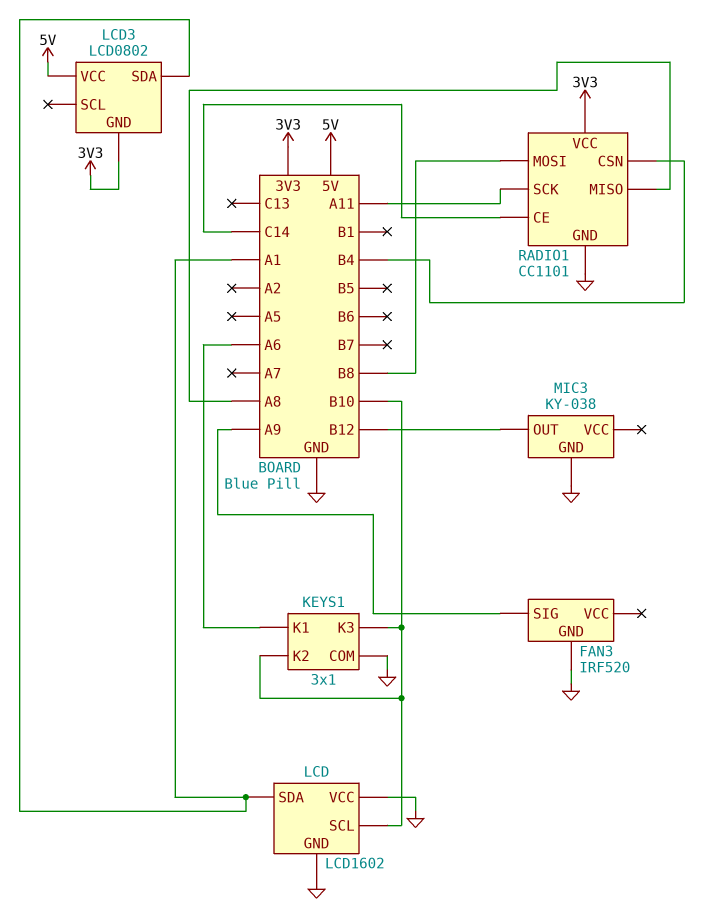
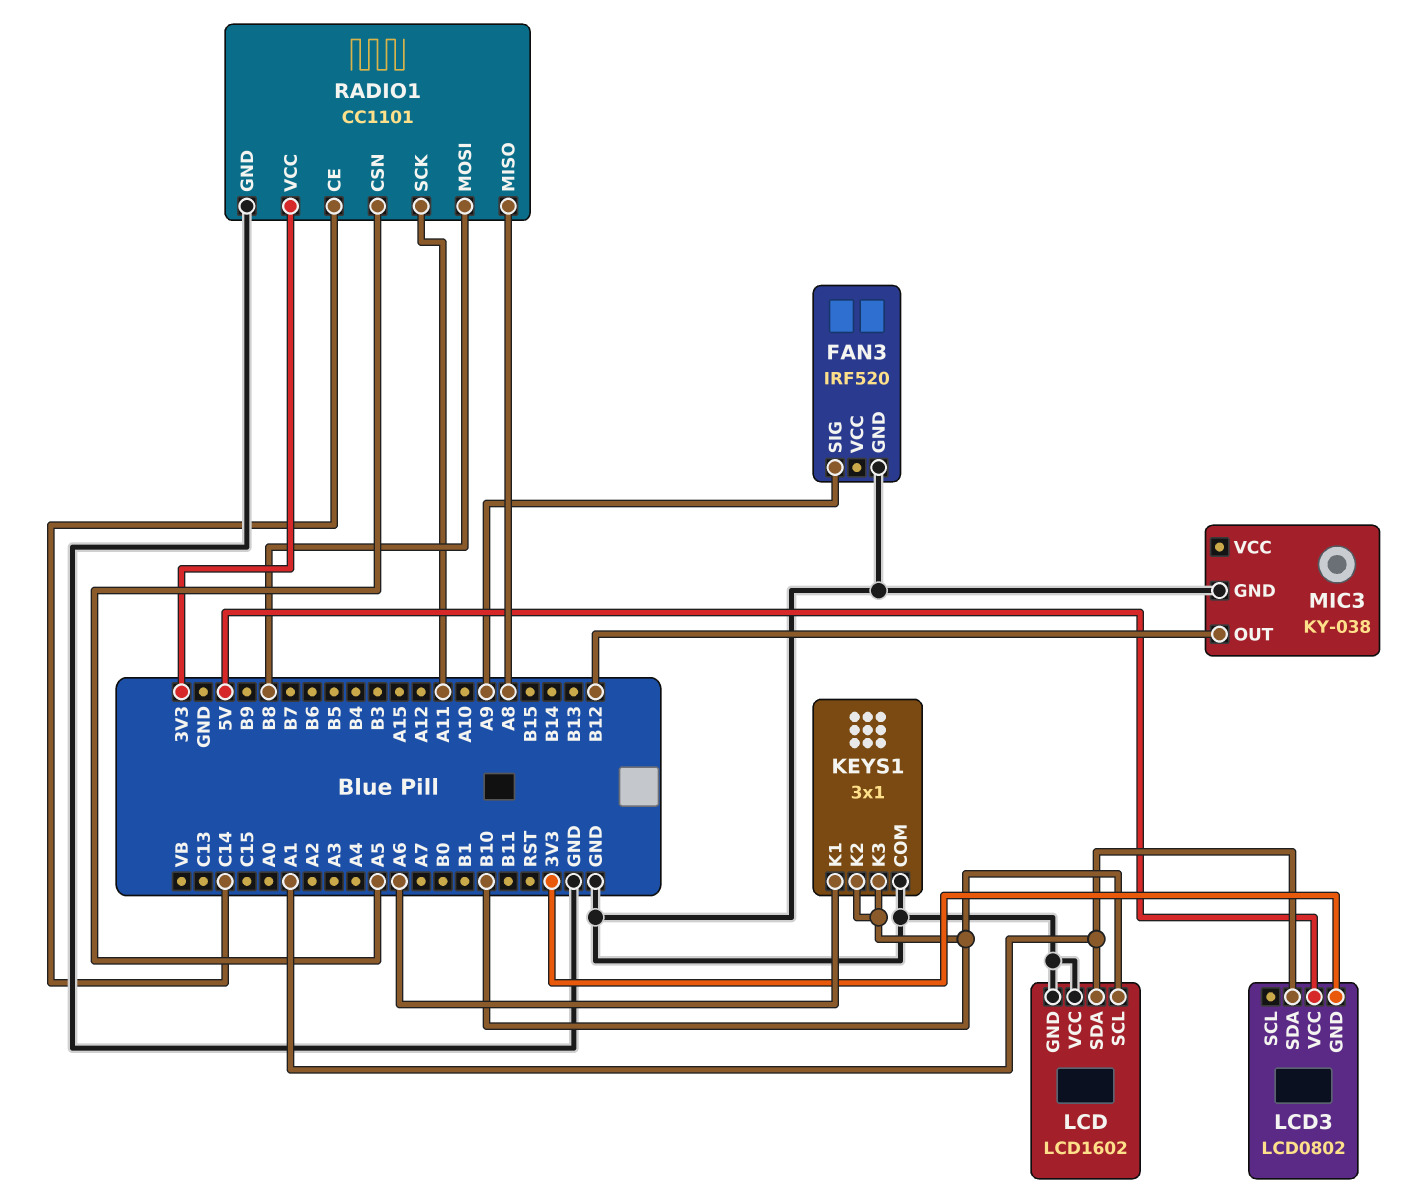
RADIO1 pin CSN: B4 -> A5

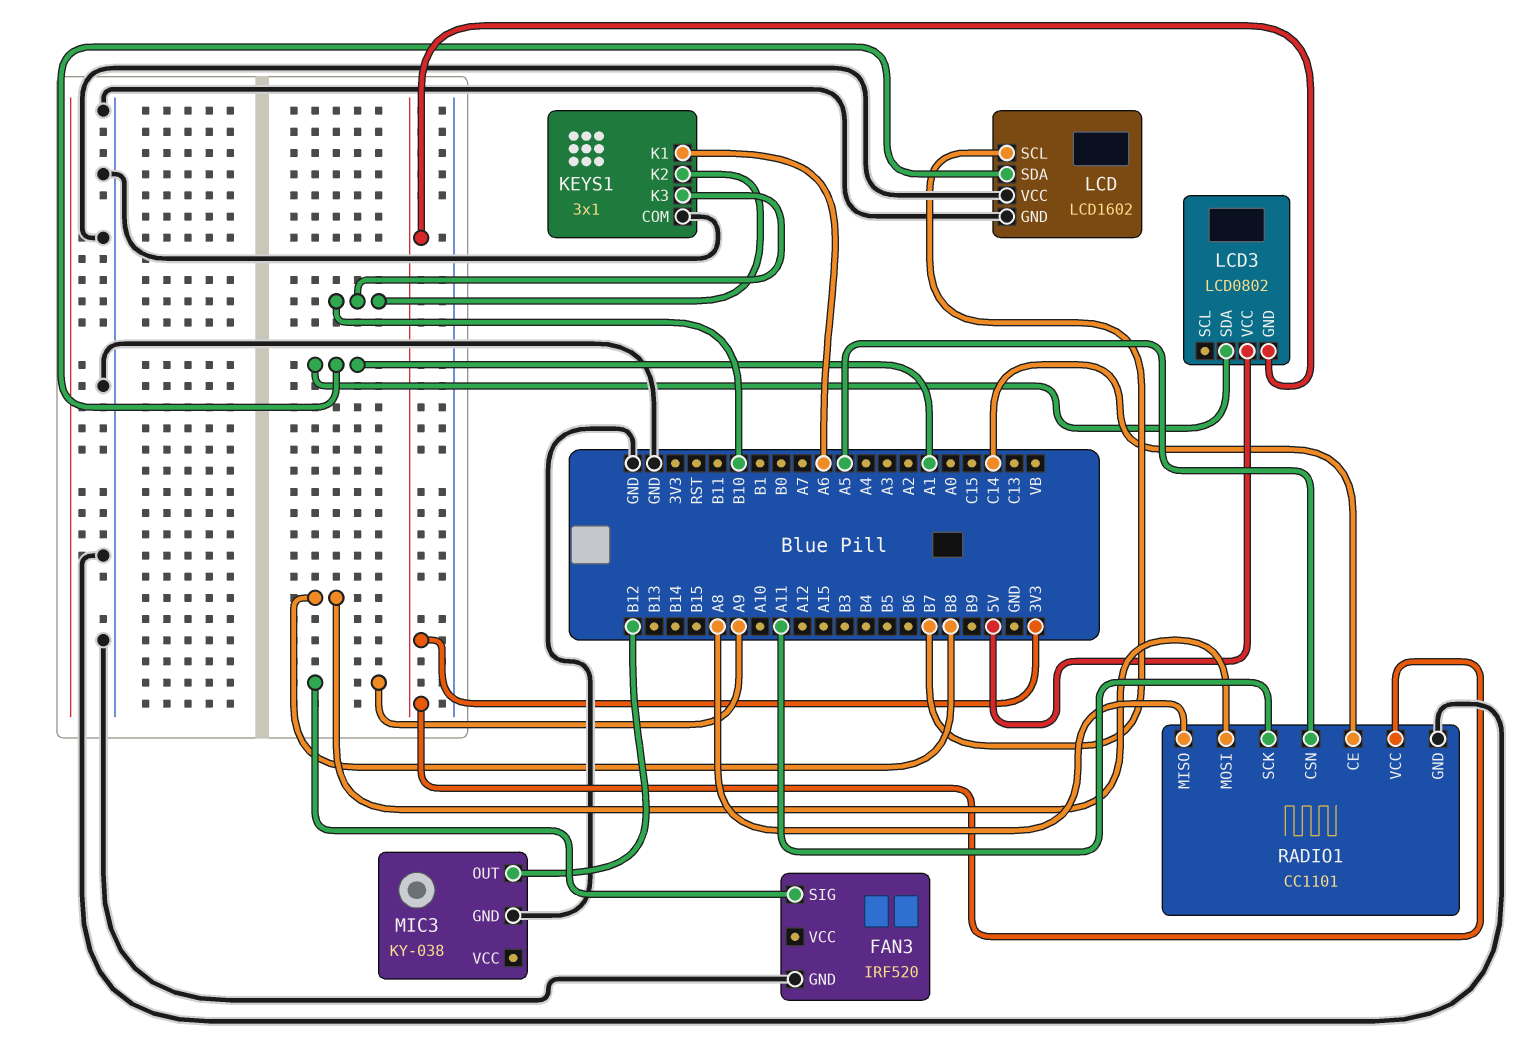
LCD pin SCL: B10 -> B7

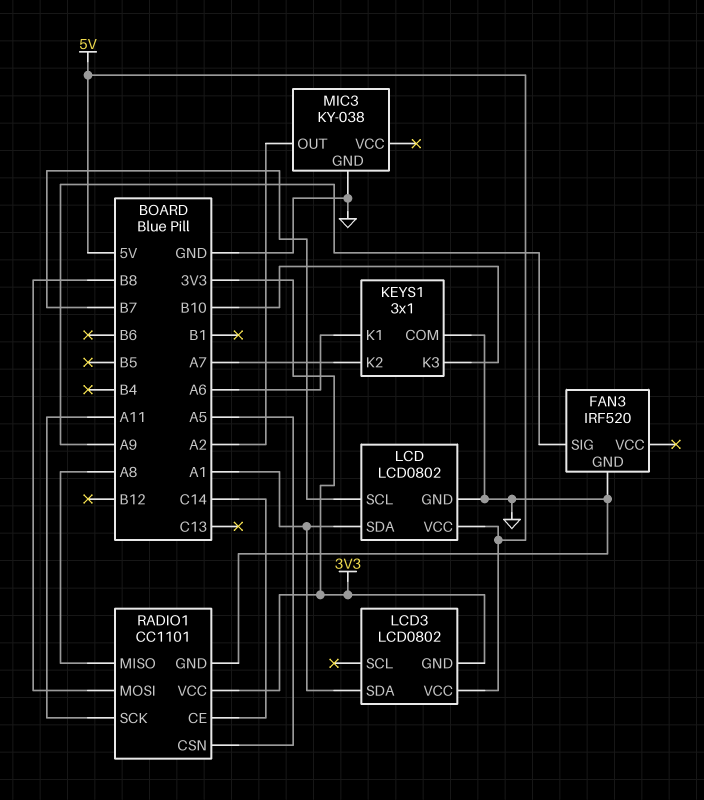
KEYS1 pin K2: B10 -> A7
LCD: LCD1602 -> LCD0802
LCD pin VCC: GND -> 5V
MIC3 pin OUT: B12 -> A2

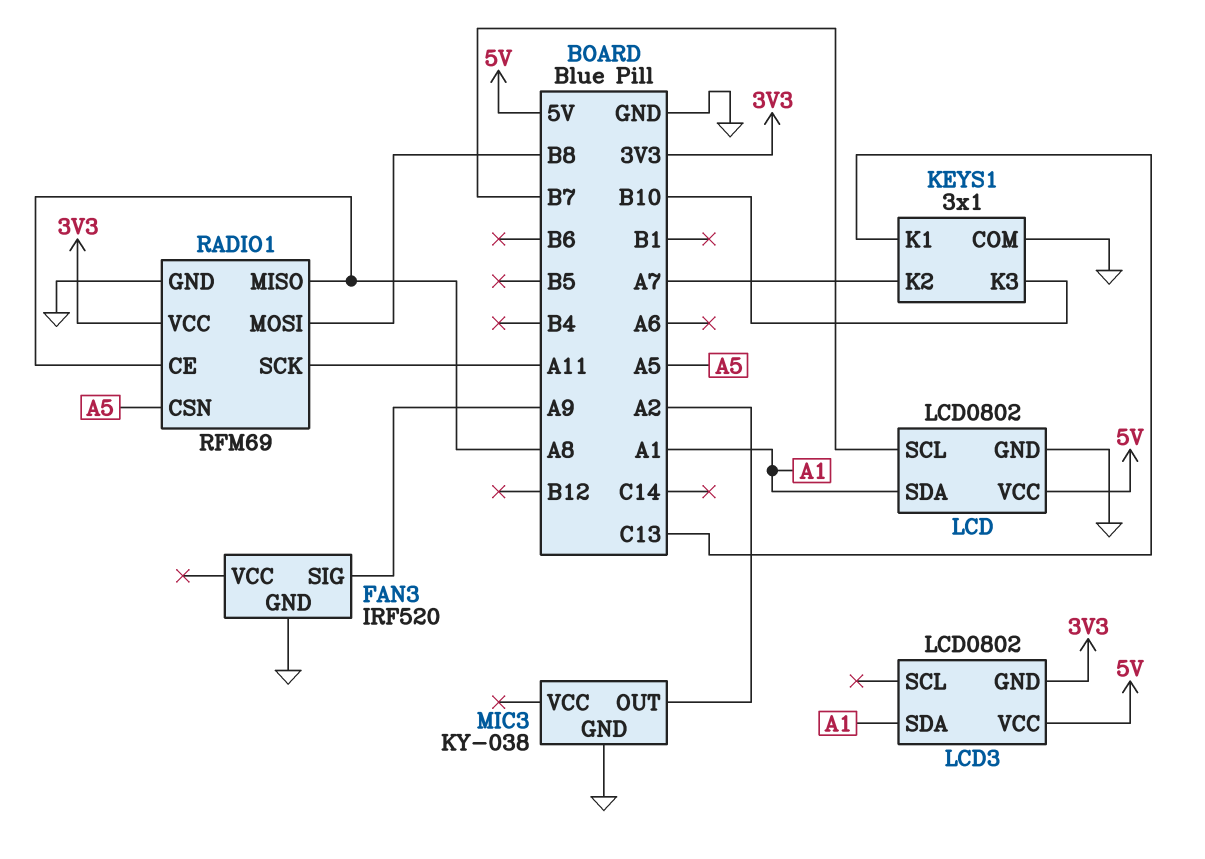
KEYS1 pin K1: A6 -> C13
RADIO1: CC1101 -> RFM69
RADIO1 pin CE: C14 -> A8

